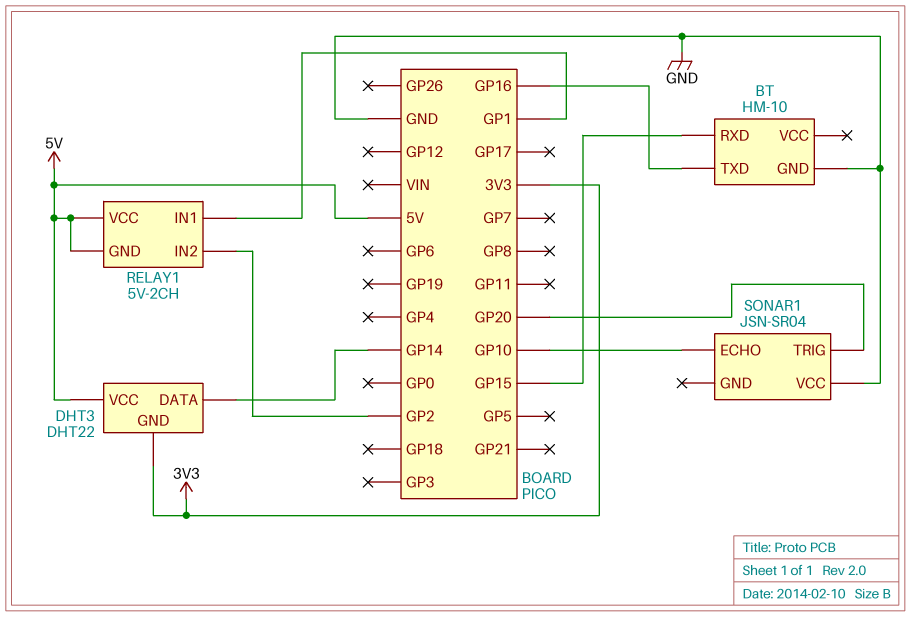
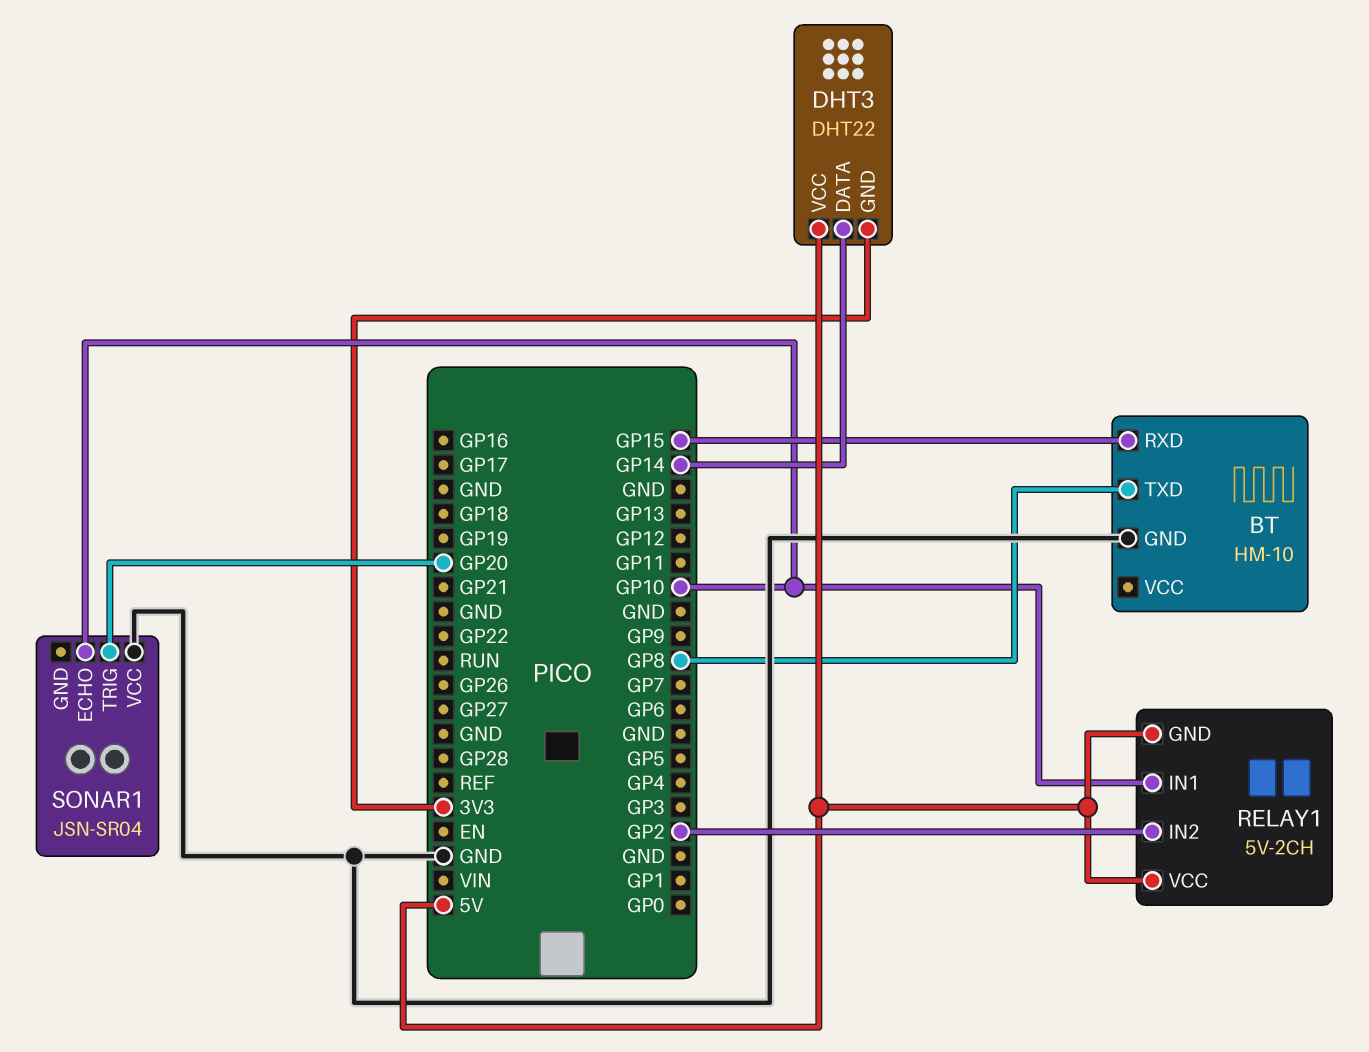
BT pin TXD: GP16 -> GP8
RELAY1 pin IN1: GP1 -> GP10

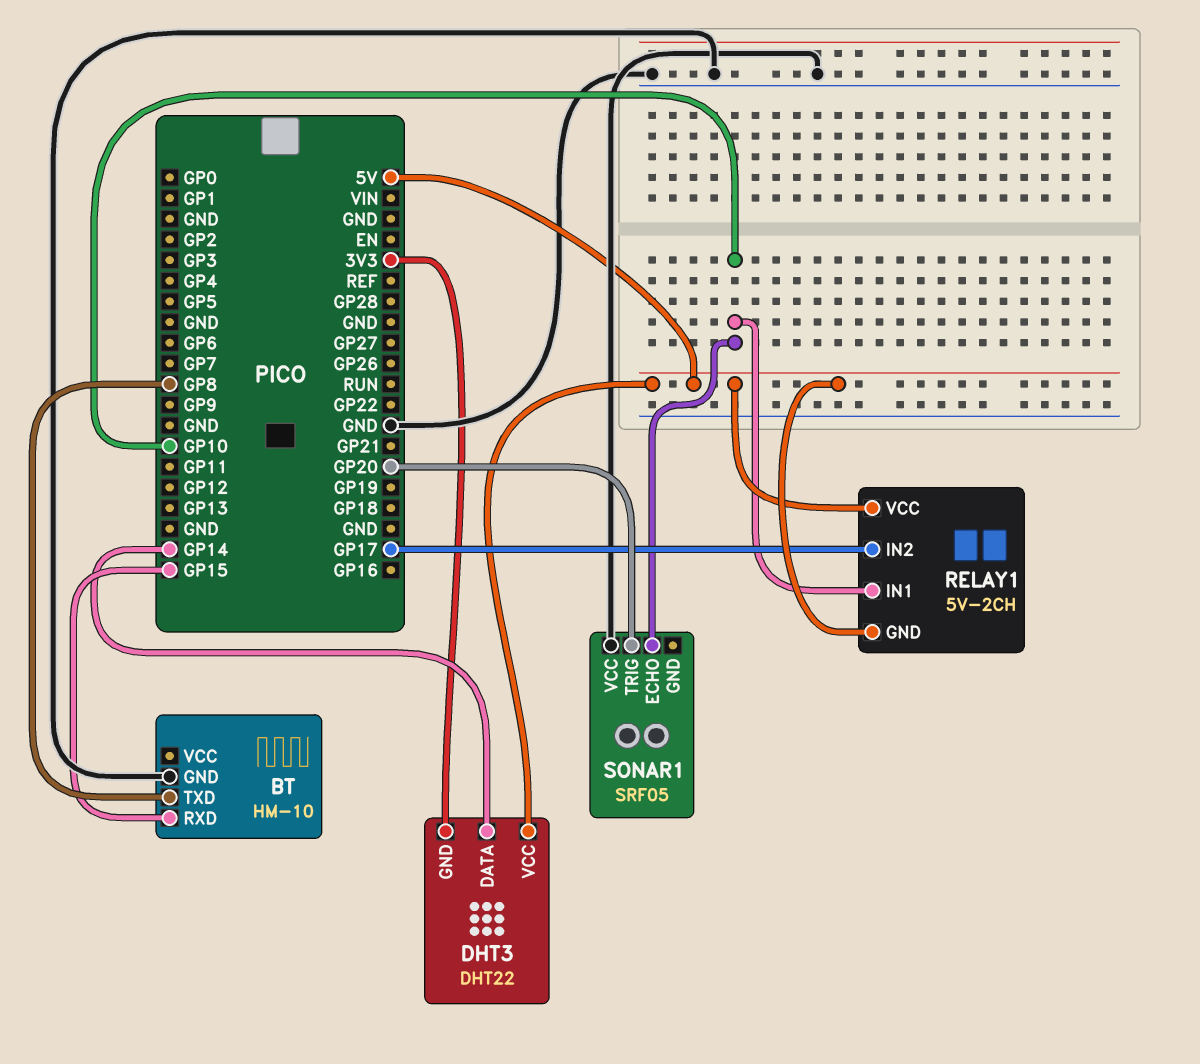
RELAY1 pin IN2: GP2 -> GP17
SONAR1: JSN-SR04 -> SRF05

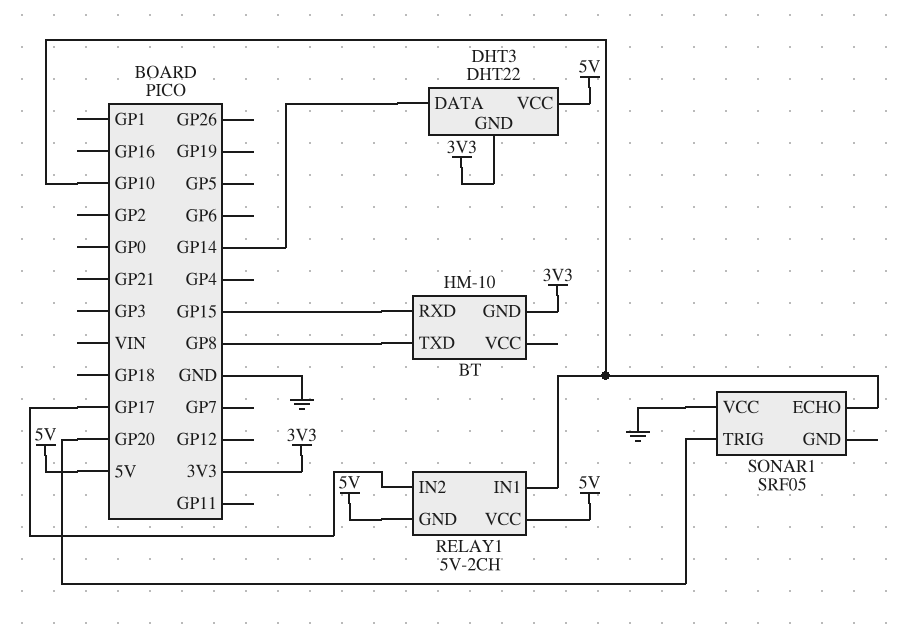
BT pin GND: GND -> 3V3

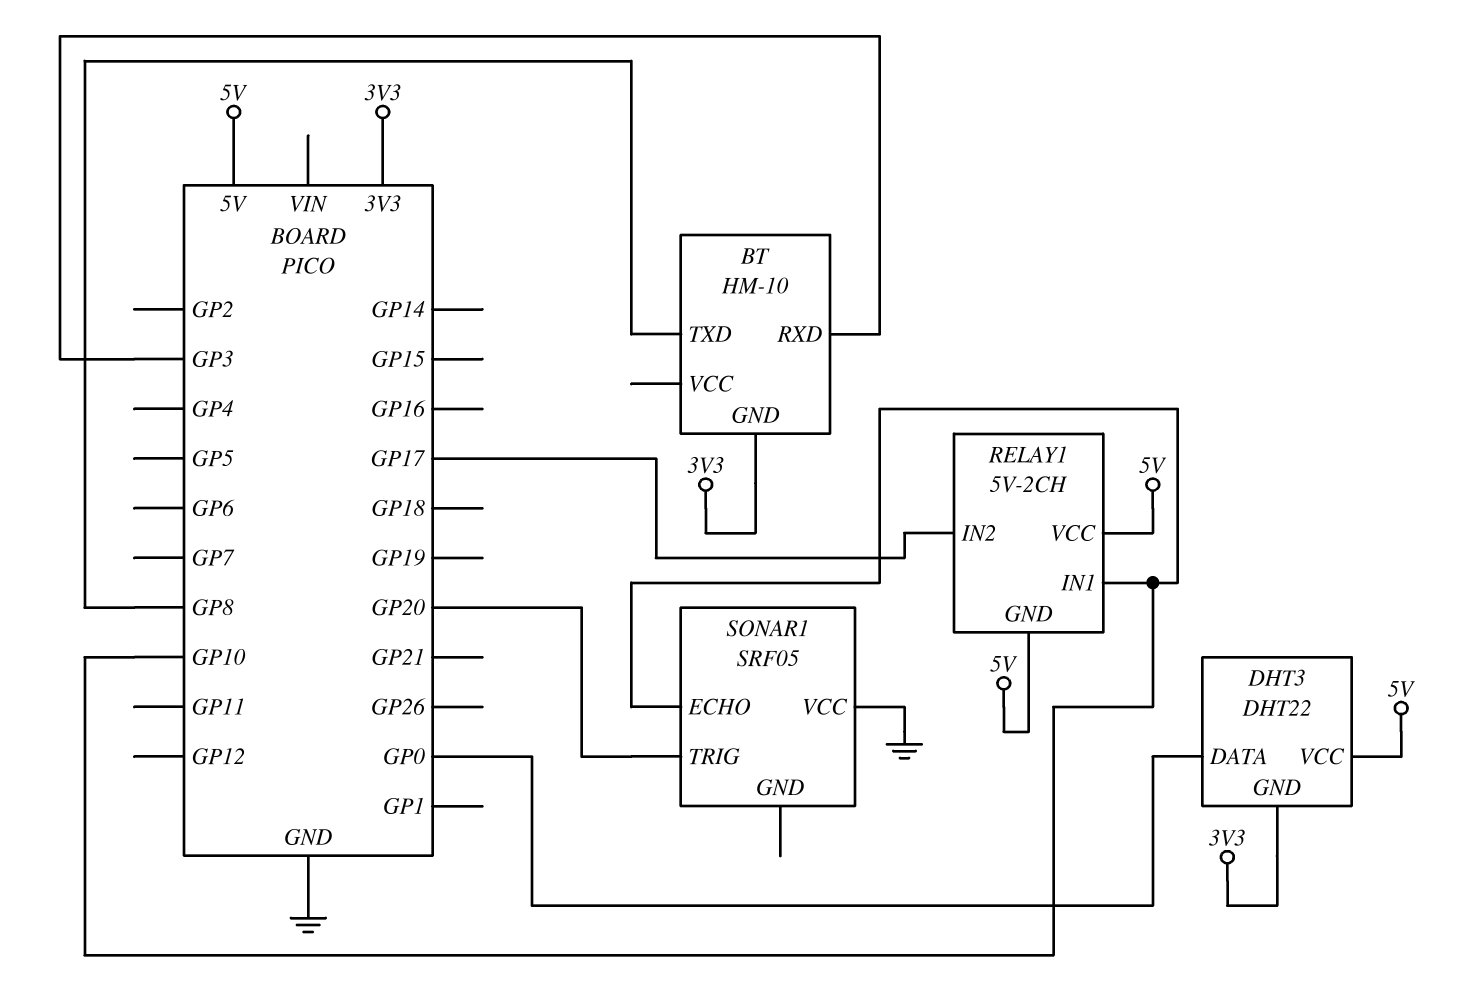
BT pin RXD: GP15 -> GP3
DHT3 pin DATA: GP14 -> GP0

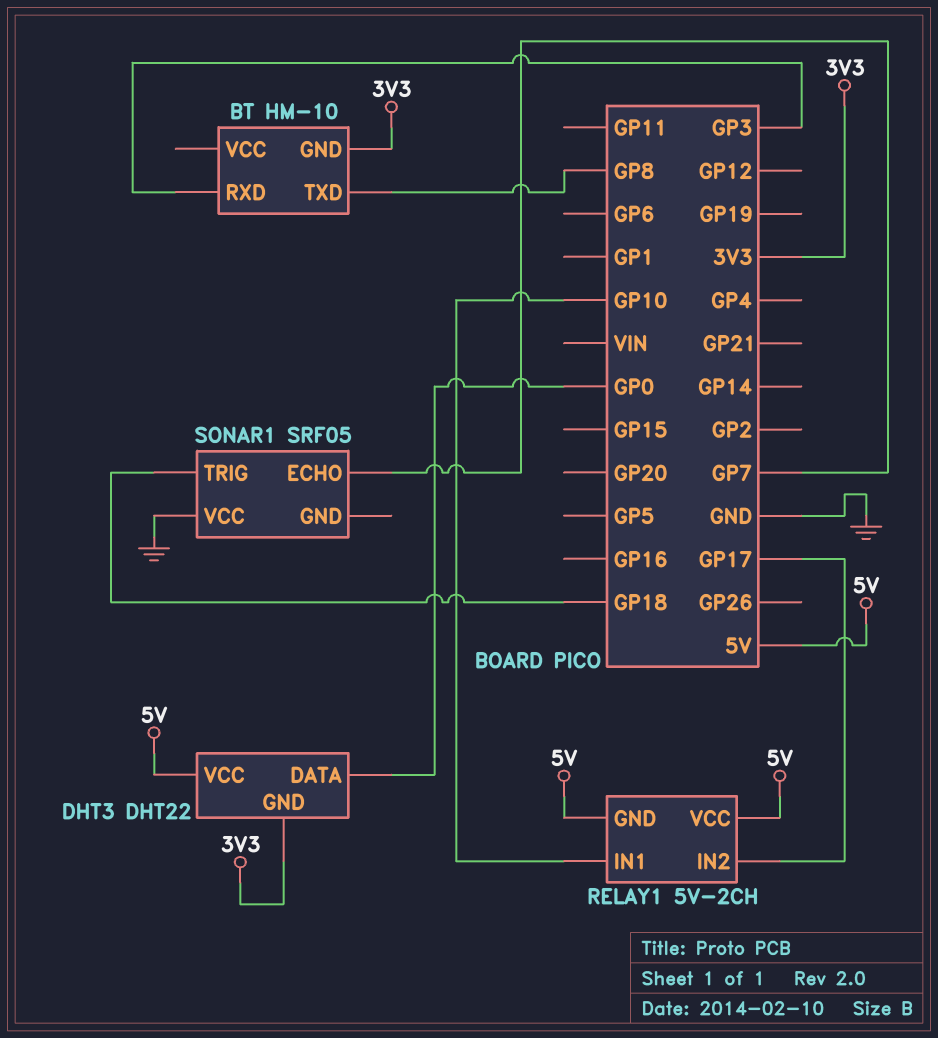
SONAR1 pin ECHO: GP10 -> GP7
SONAR1 pin TRIG: GP20 -> GP18

